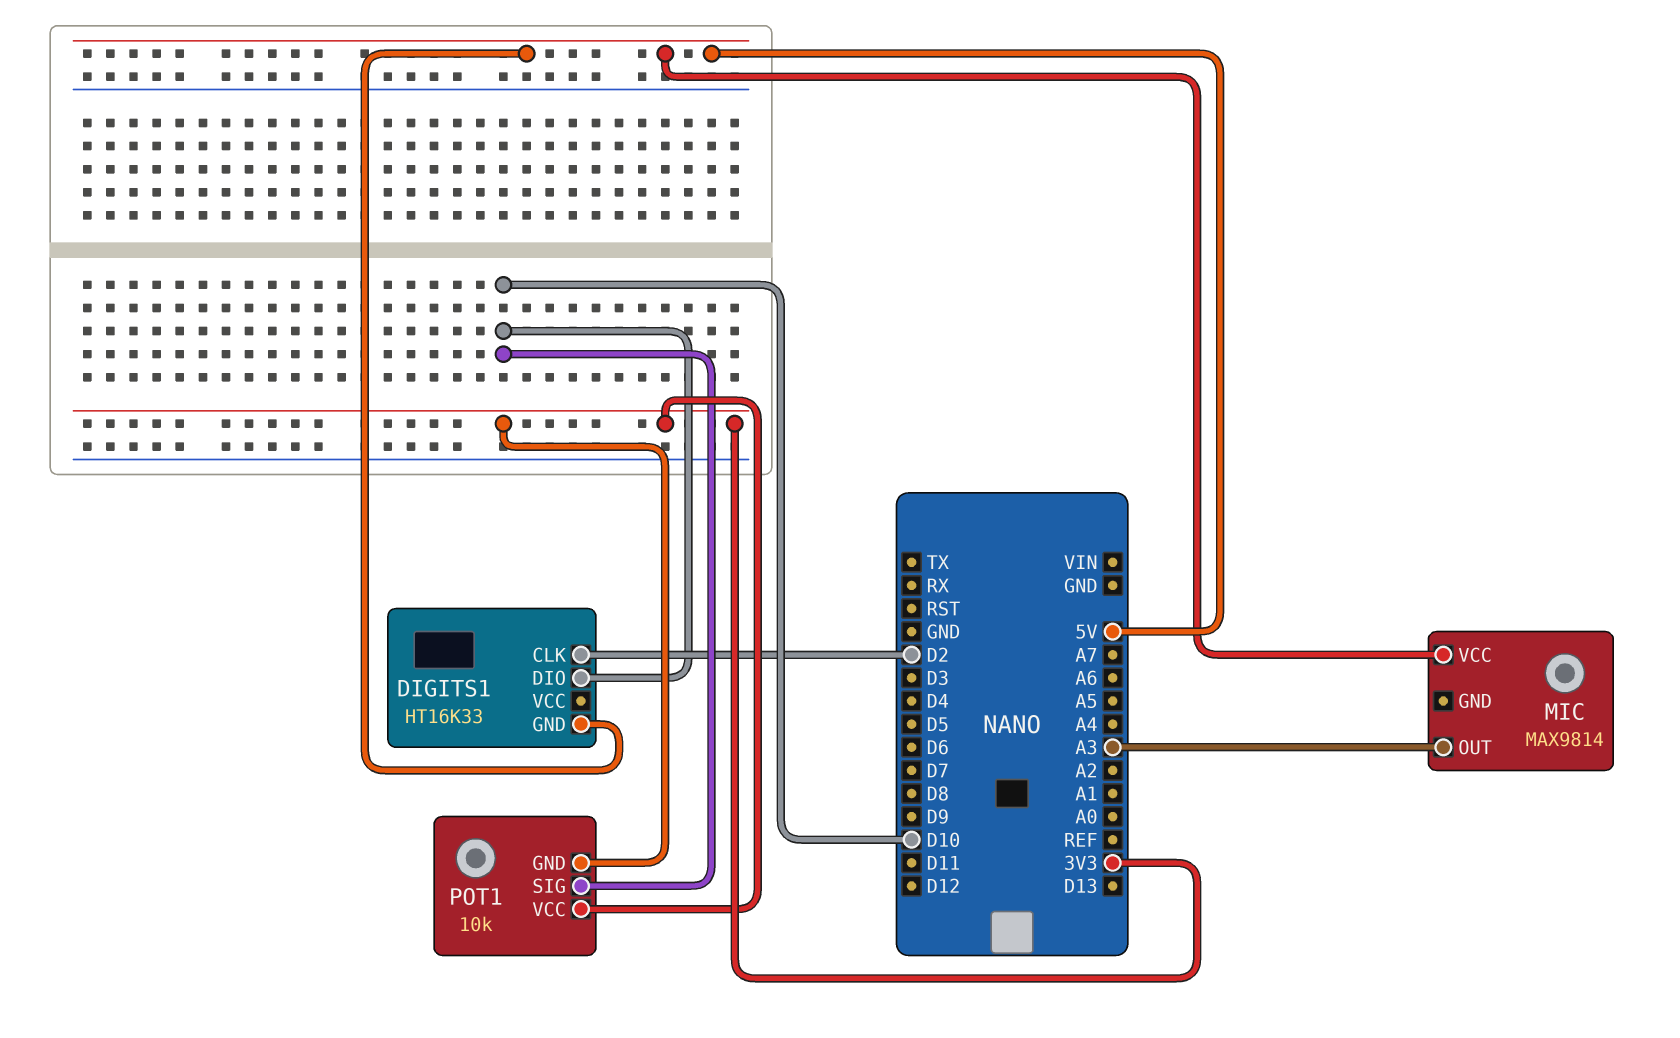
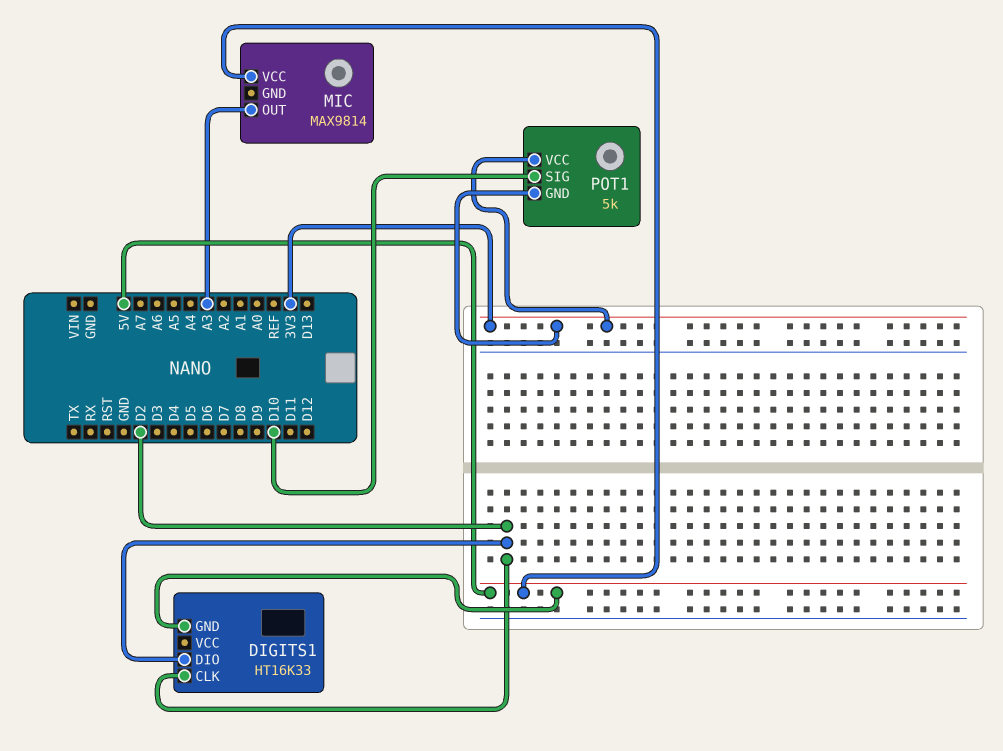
DIGITS1 pin DIO: D10 -> D2
POT1: 10k -> 5k

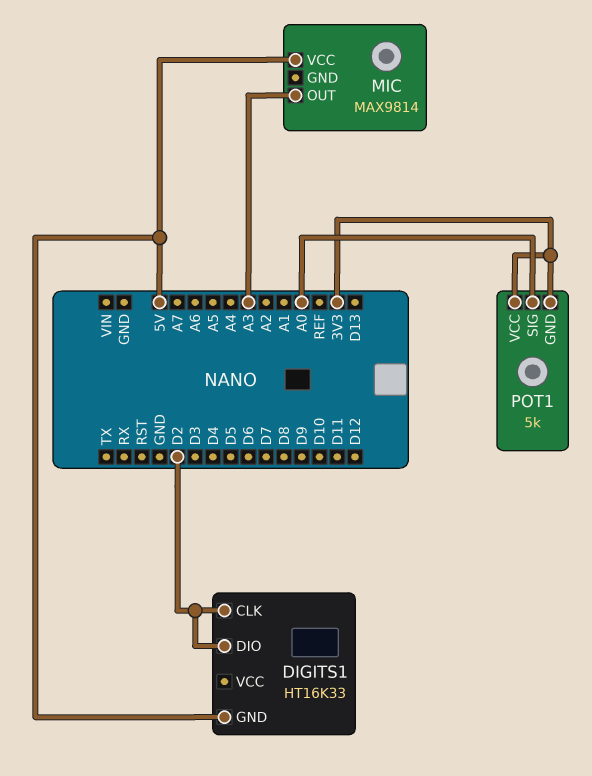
POT1 pin SIG: D10 -> A0

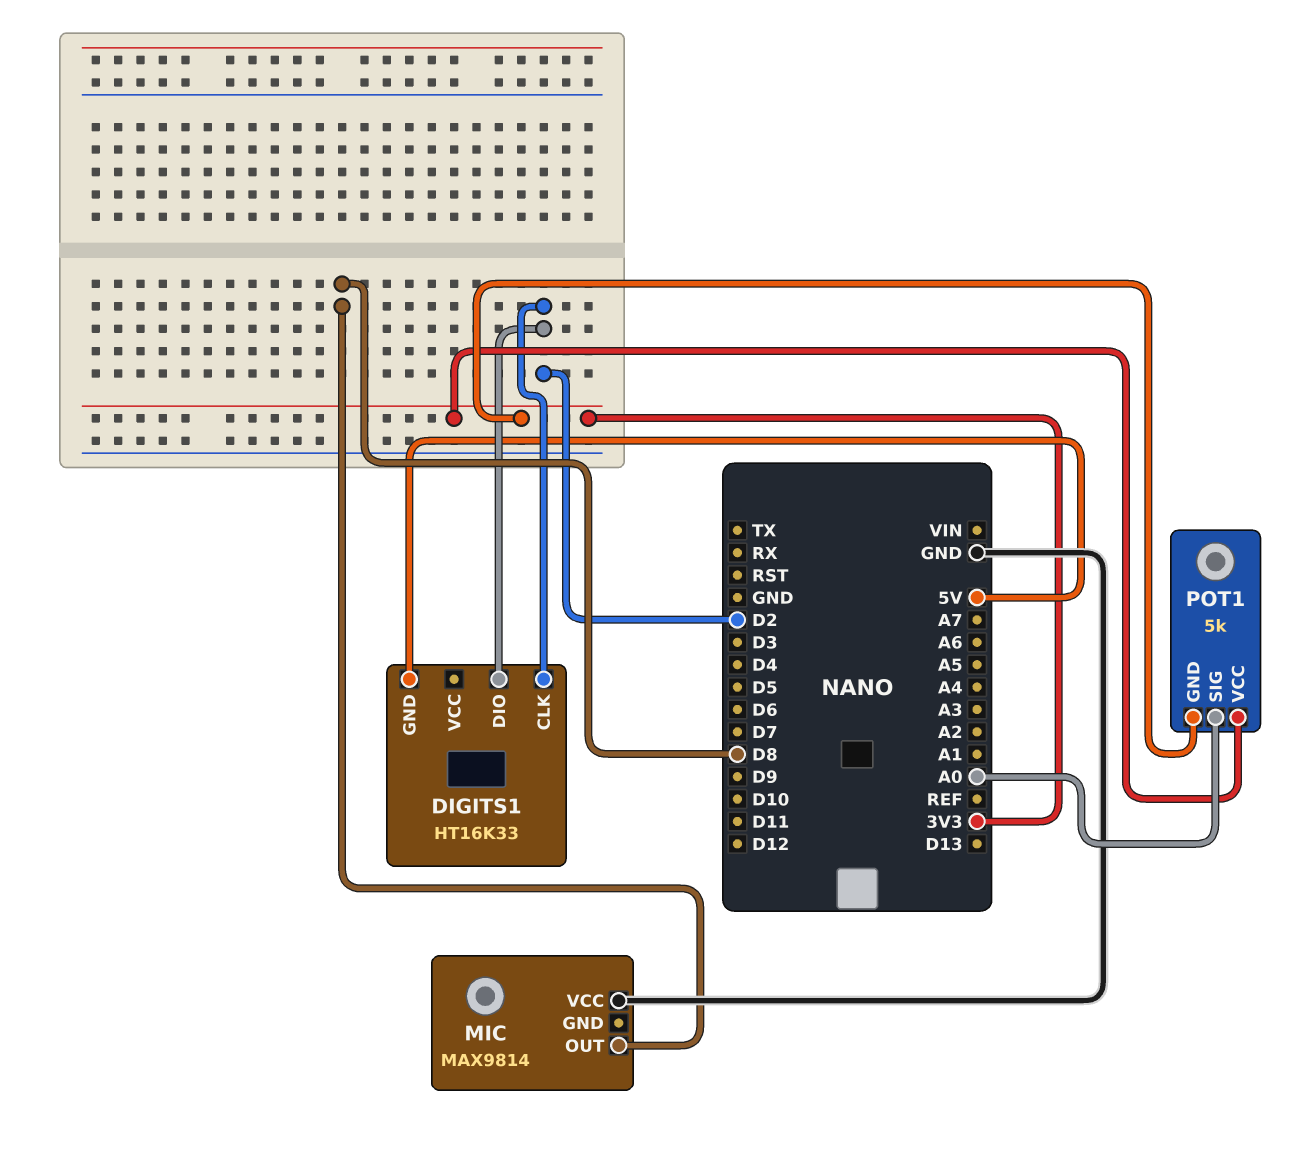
MIC pin OUT: A3 -> D8
MIC pin VCC: 5V -> GND

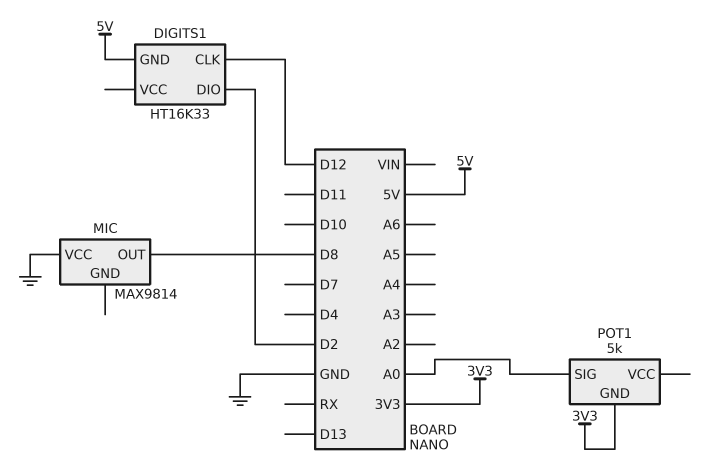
DIGITS1 pin CLK: D2 -> D12
POT1 pin VCC: 3V3 -> none

